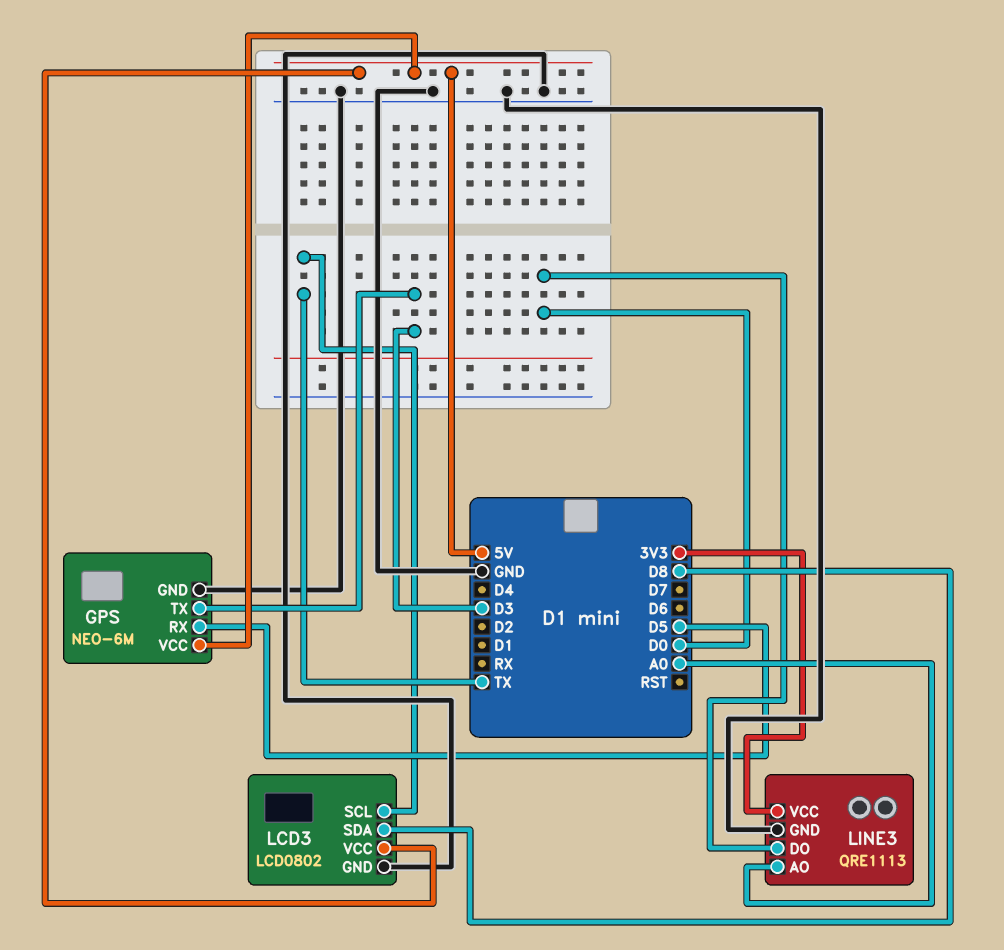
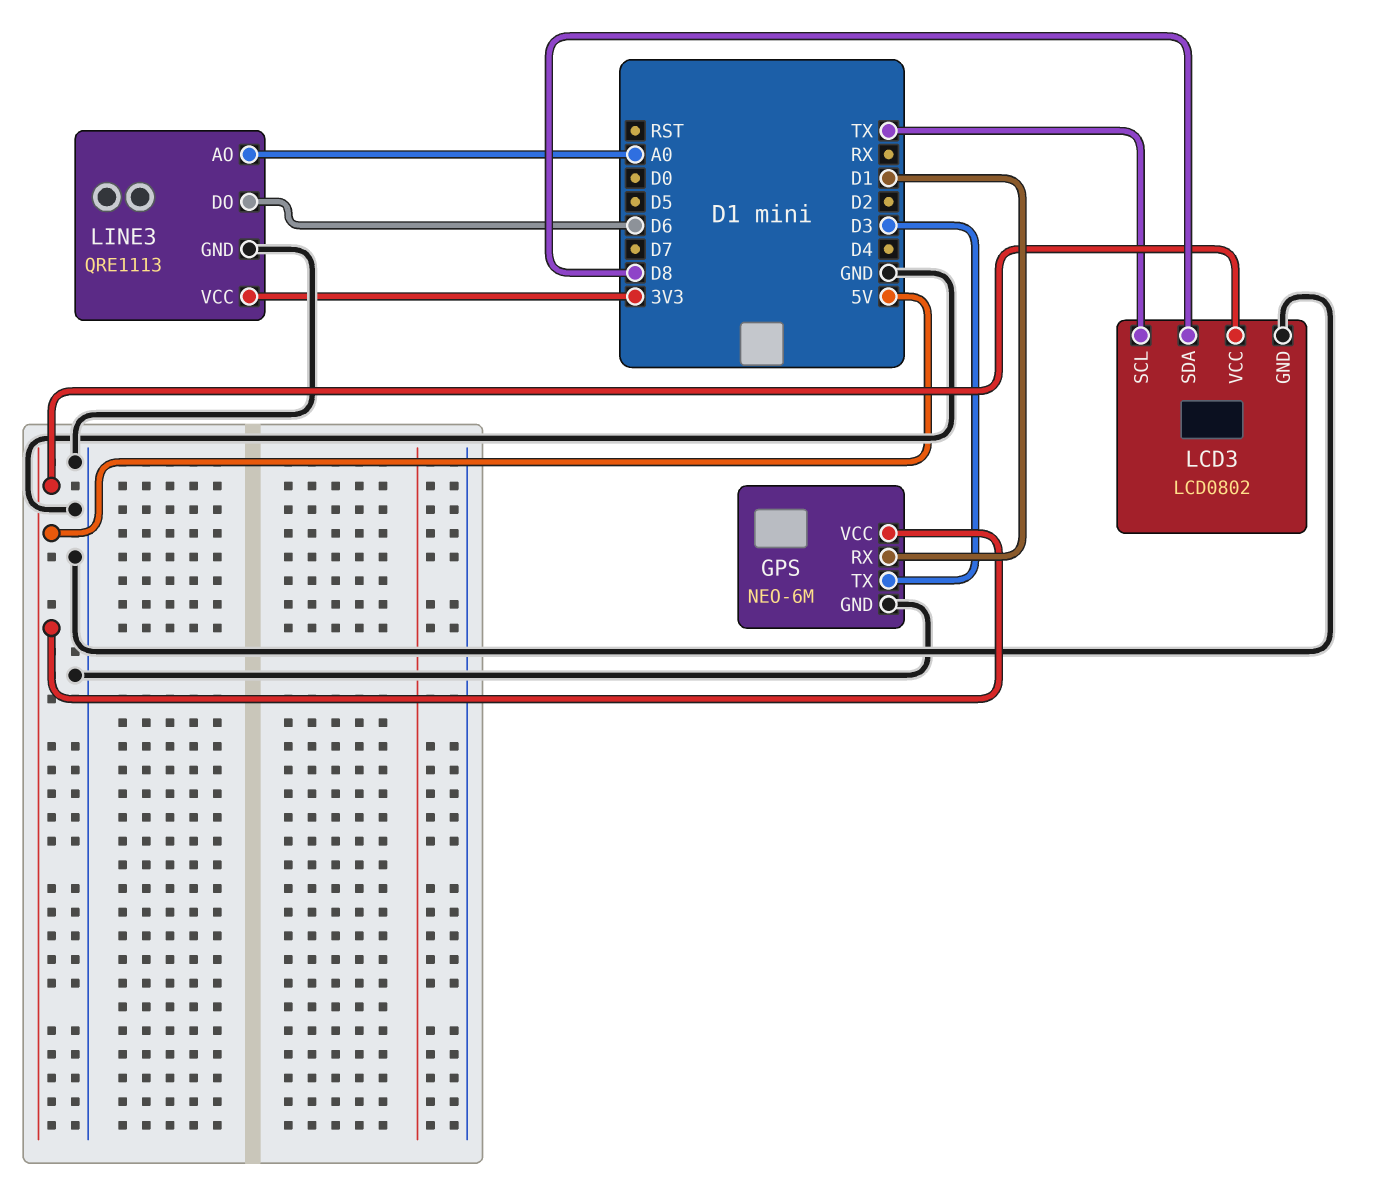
GPS pin RX: D5 -> D1
LINE3 pin DO: D0 -> D6

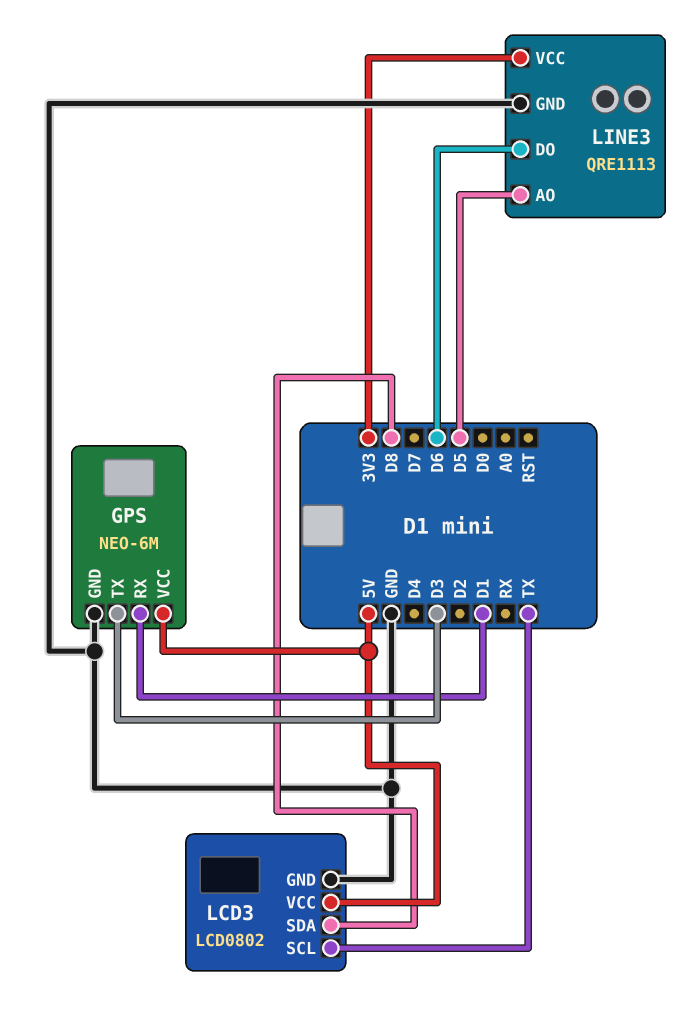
LINE3 pin AO: A0 -> D5

